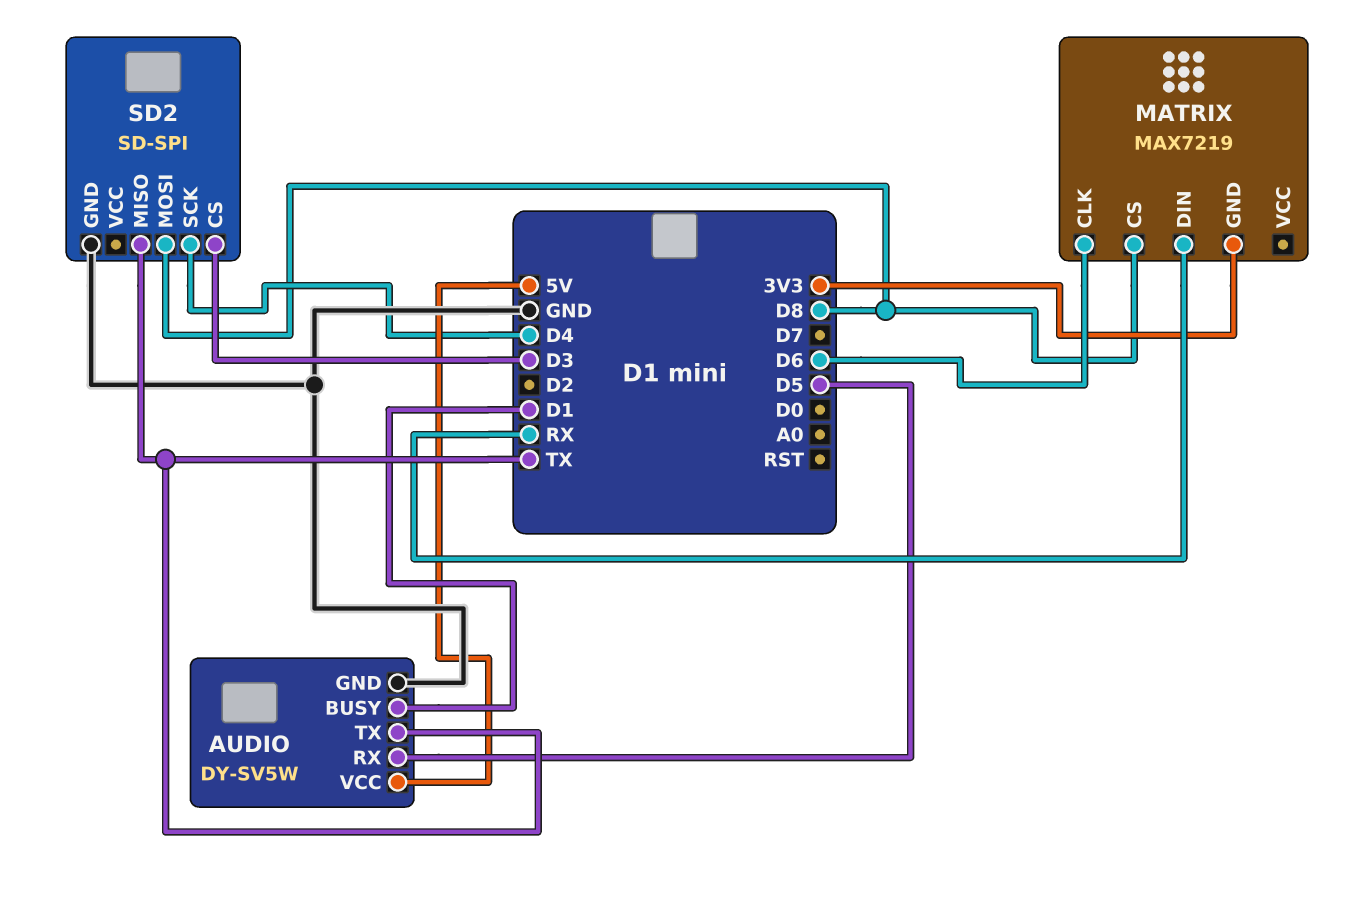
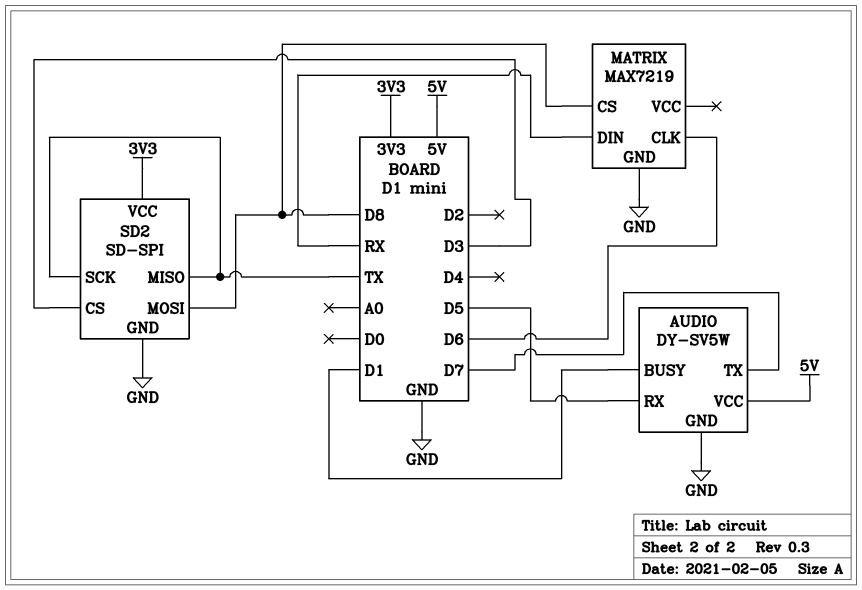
AUDIO pin TX: TX -> D7
MATRIX pin GND: 3V3 -> GND
SD2 pin SCK: D4 -> TX
SD2 pin VCC: none -> 3V3

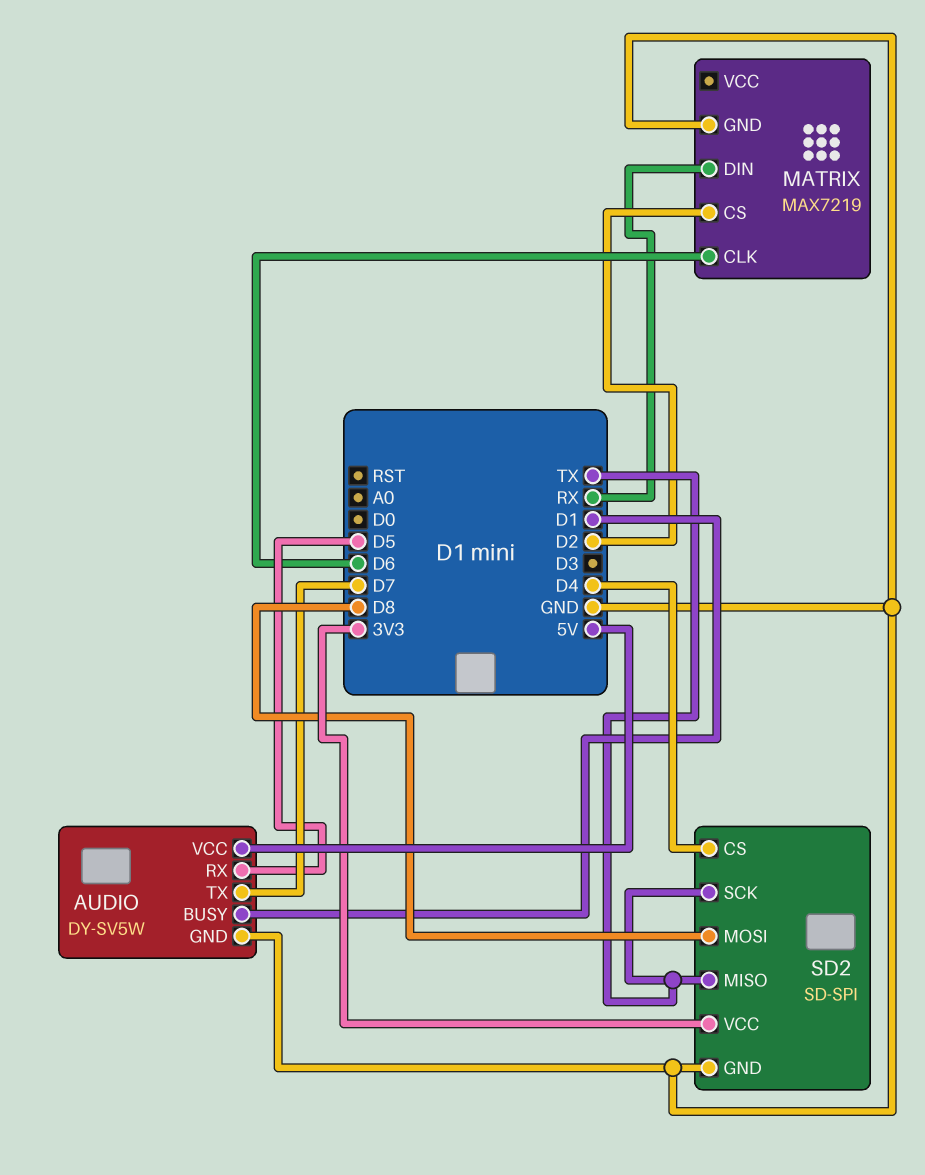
MATRIX pin CS: D8 -> D2
SD2 pin CS: D3 -> D4

